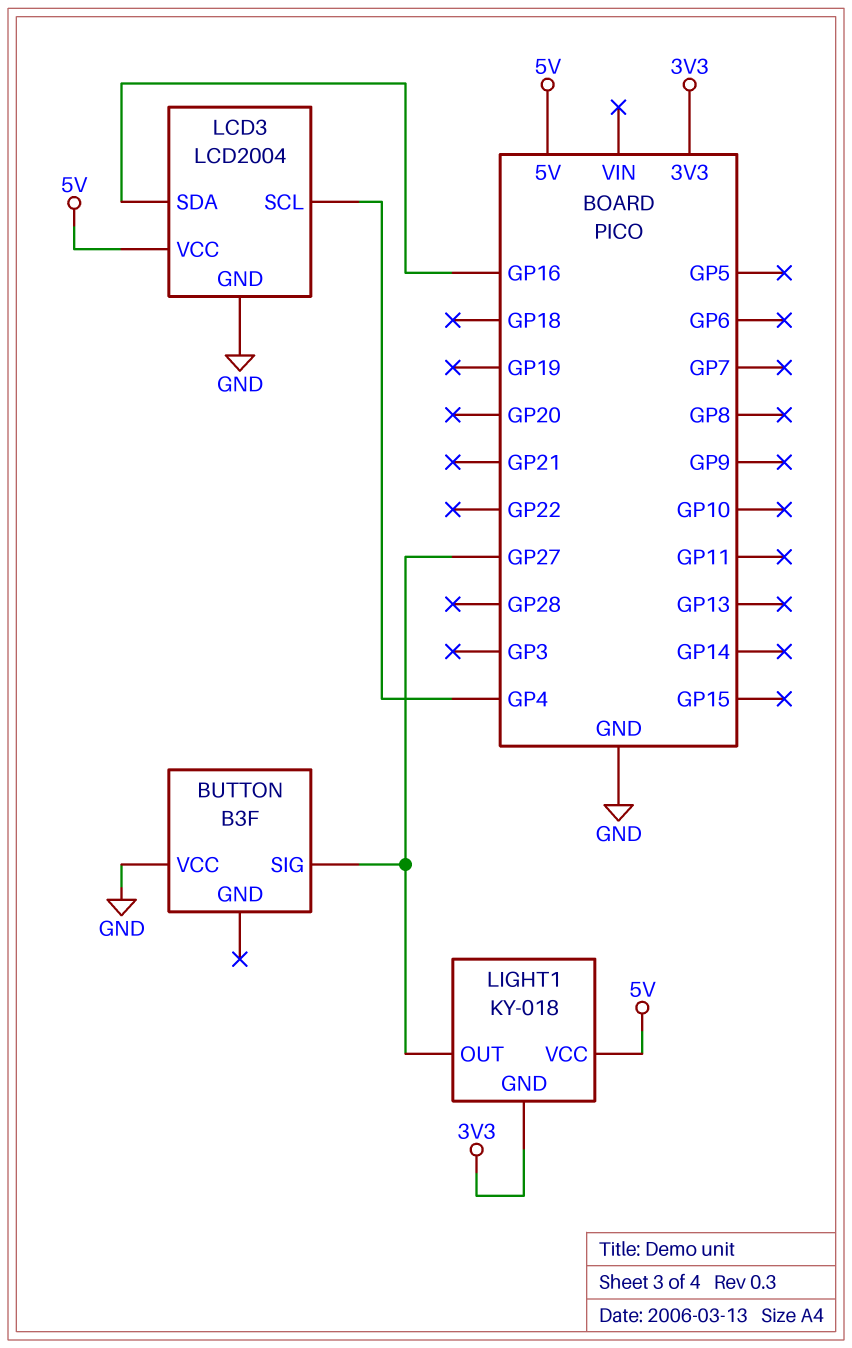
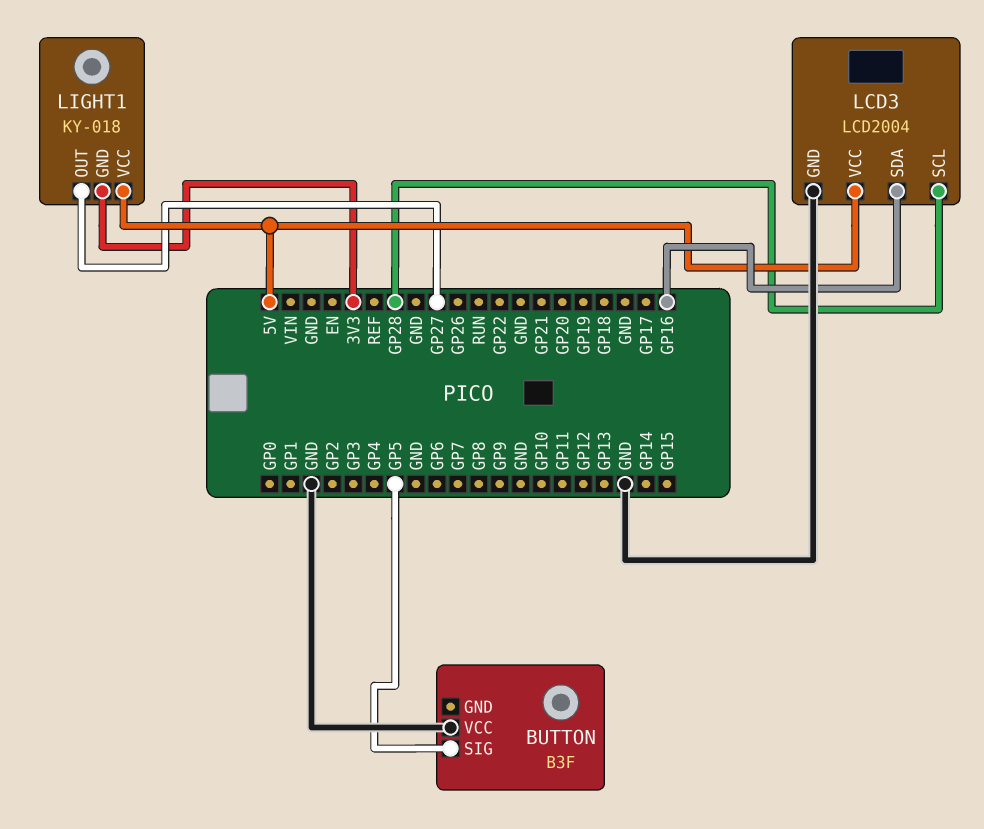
BUTTON pin SIG: GP27 -> GP5
LCD3 pin SCL: GP4 -> GP28

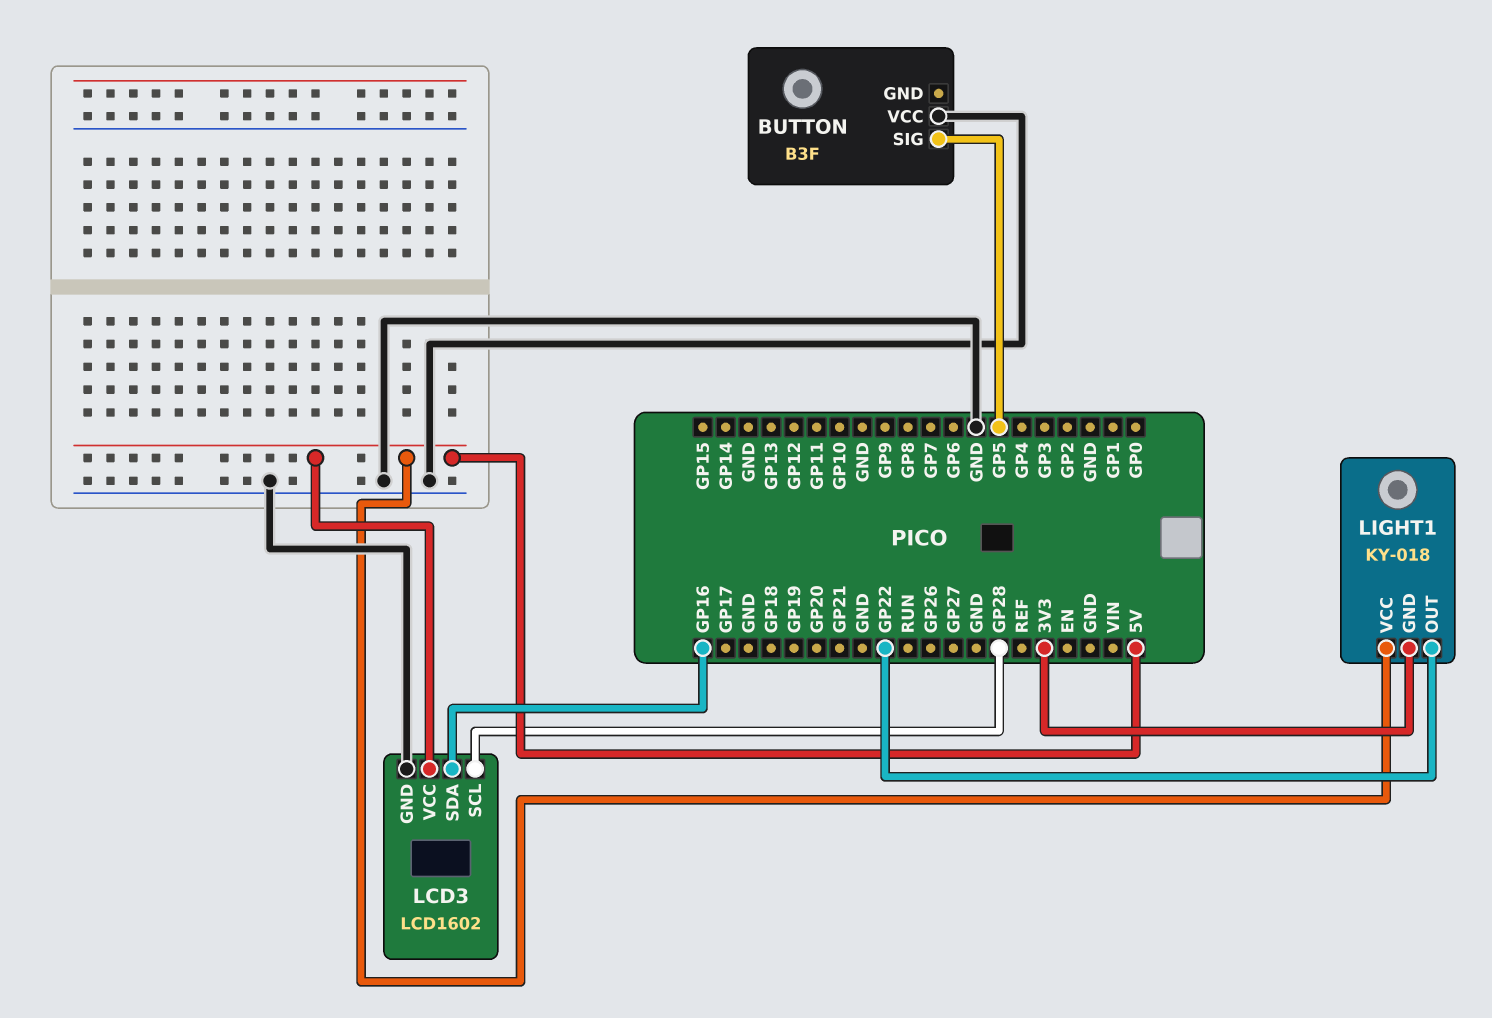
LCD3: LCD2004 -> LCD1602
LIGHT1 pin OUT: GP27 -> GP22

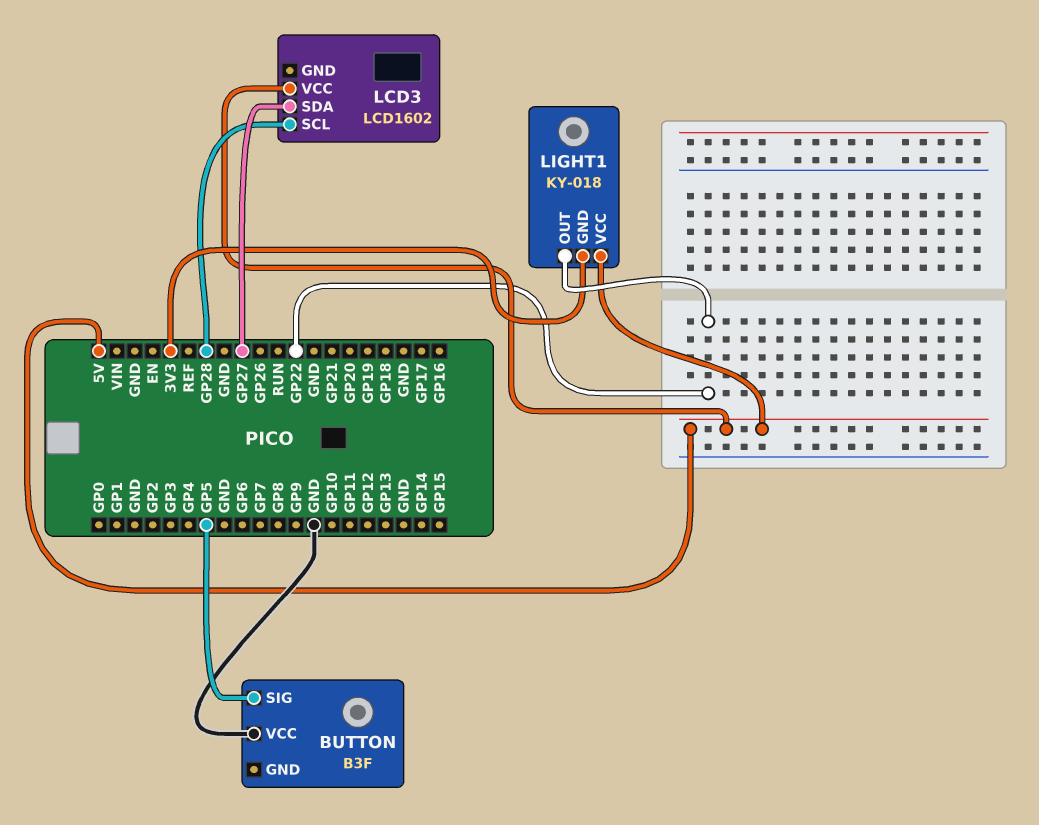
LCD3 pin GND: GND -> none
LCD3 pin SDA: GP16 -> GP27

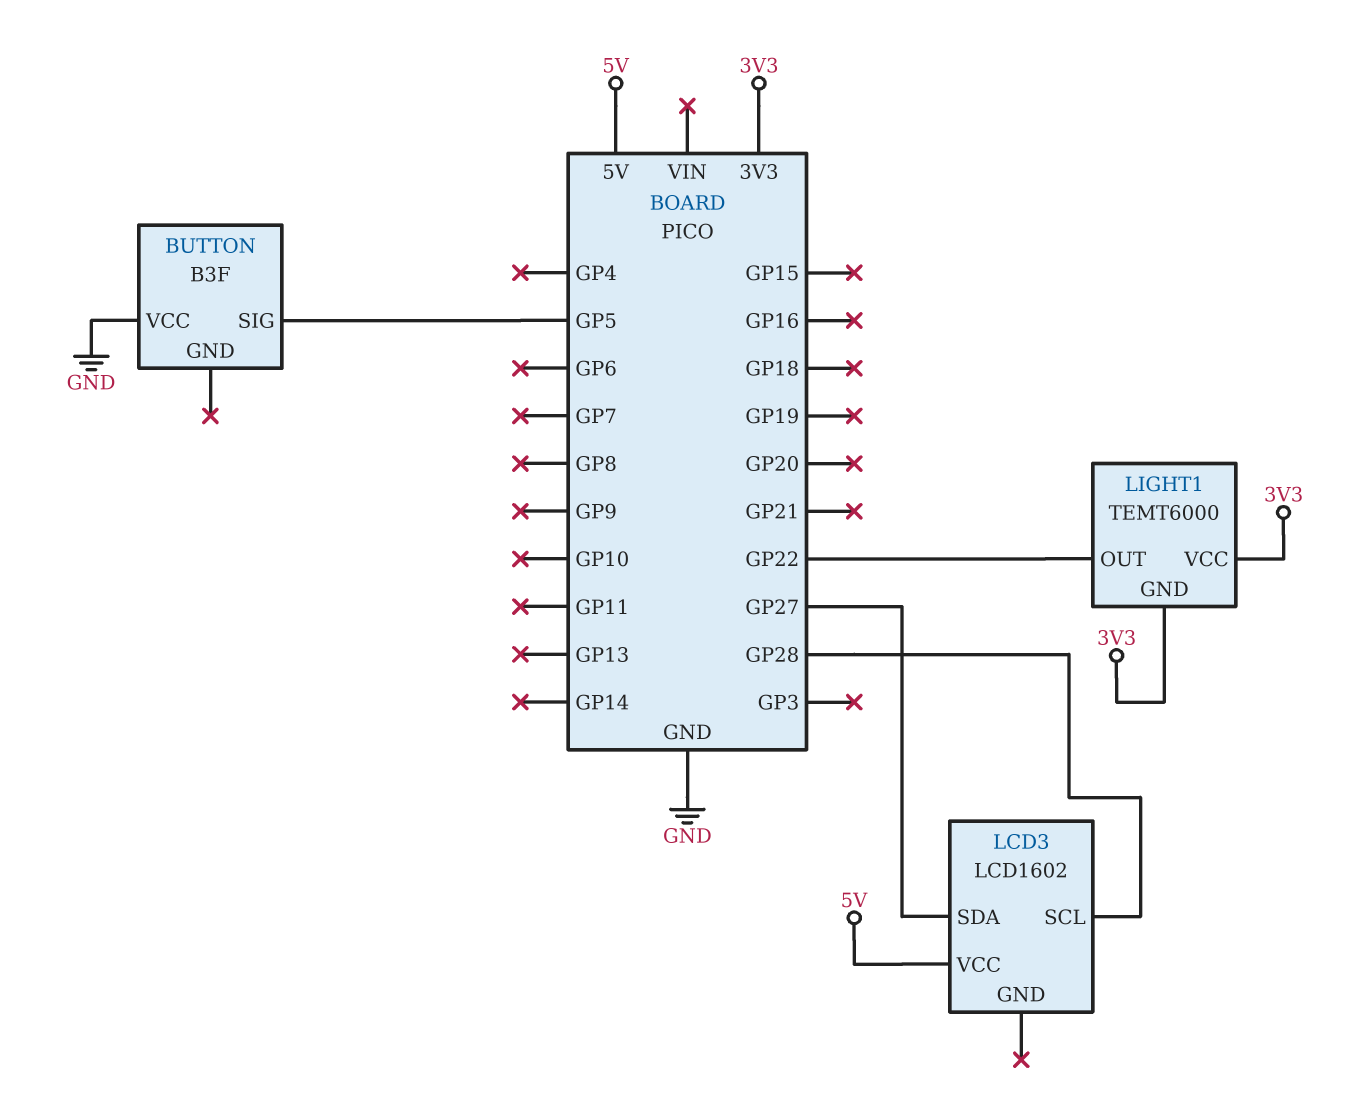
LIGHT1: KY-018 -> TEMT6000
LIGHT1 pin VCC: 5V -> 3V3

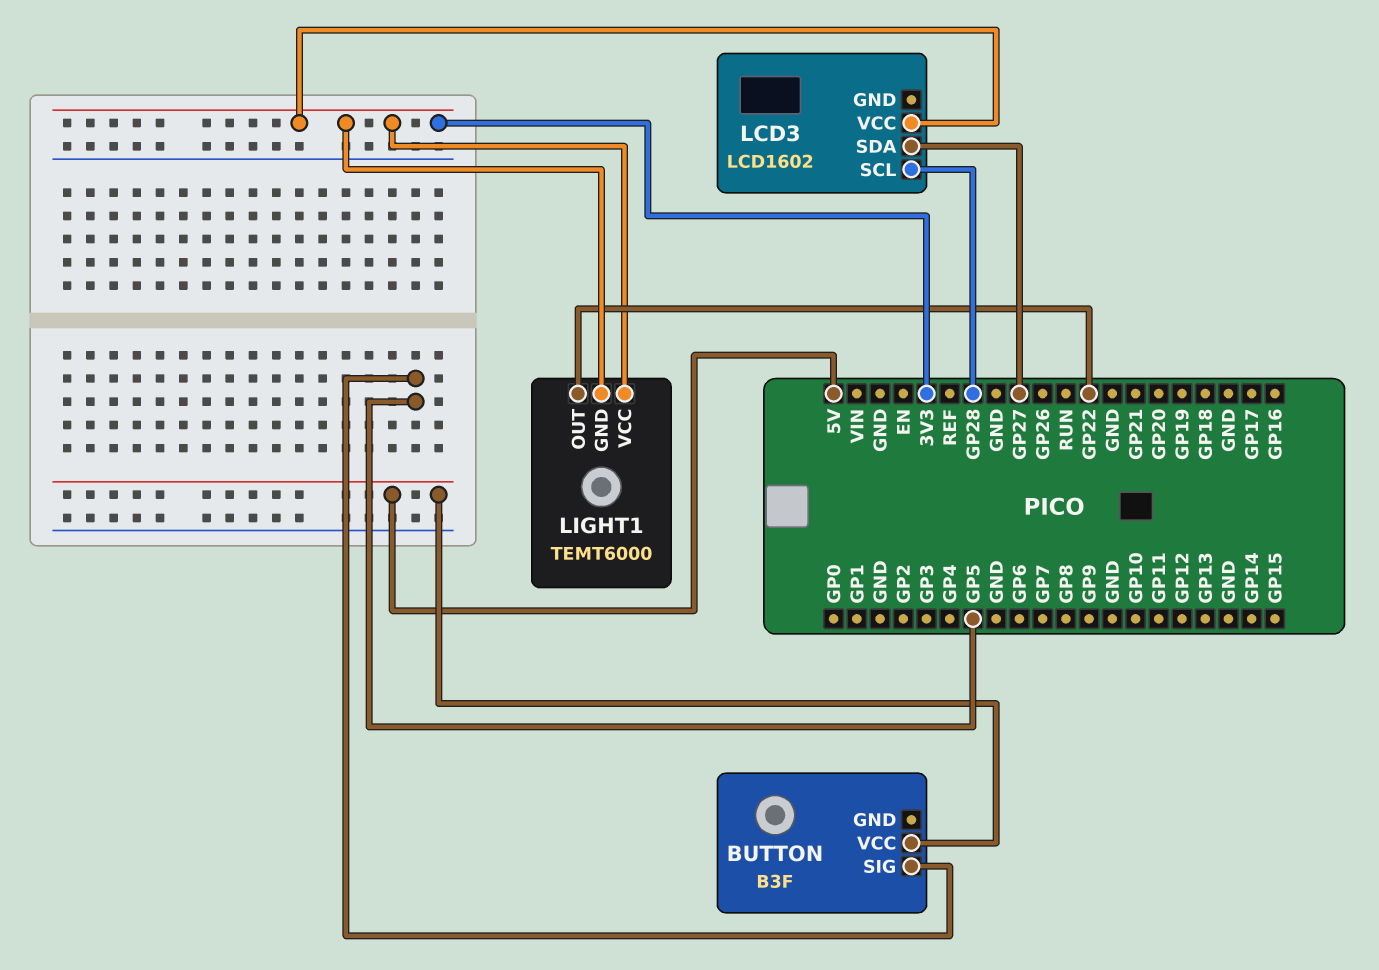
BUTTON pin VCC: GND -> 5V
LCD3 pin VCC: 5V -> 3V3

